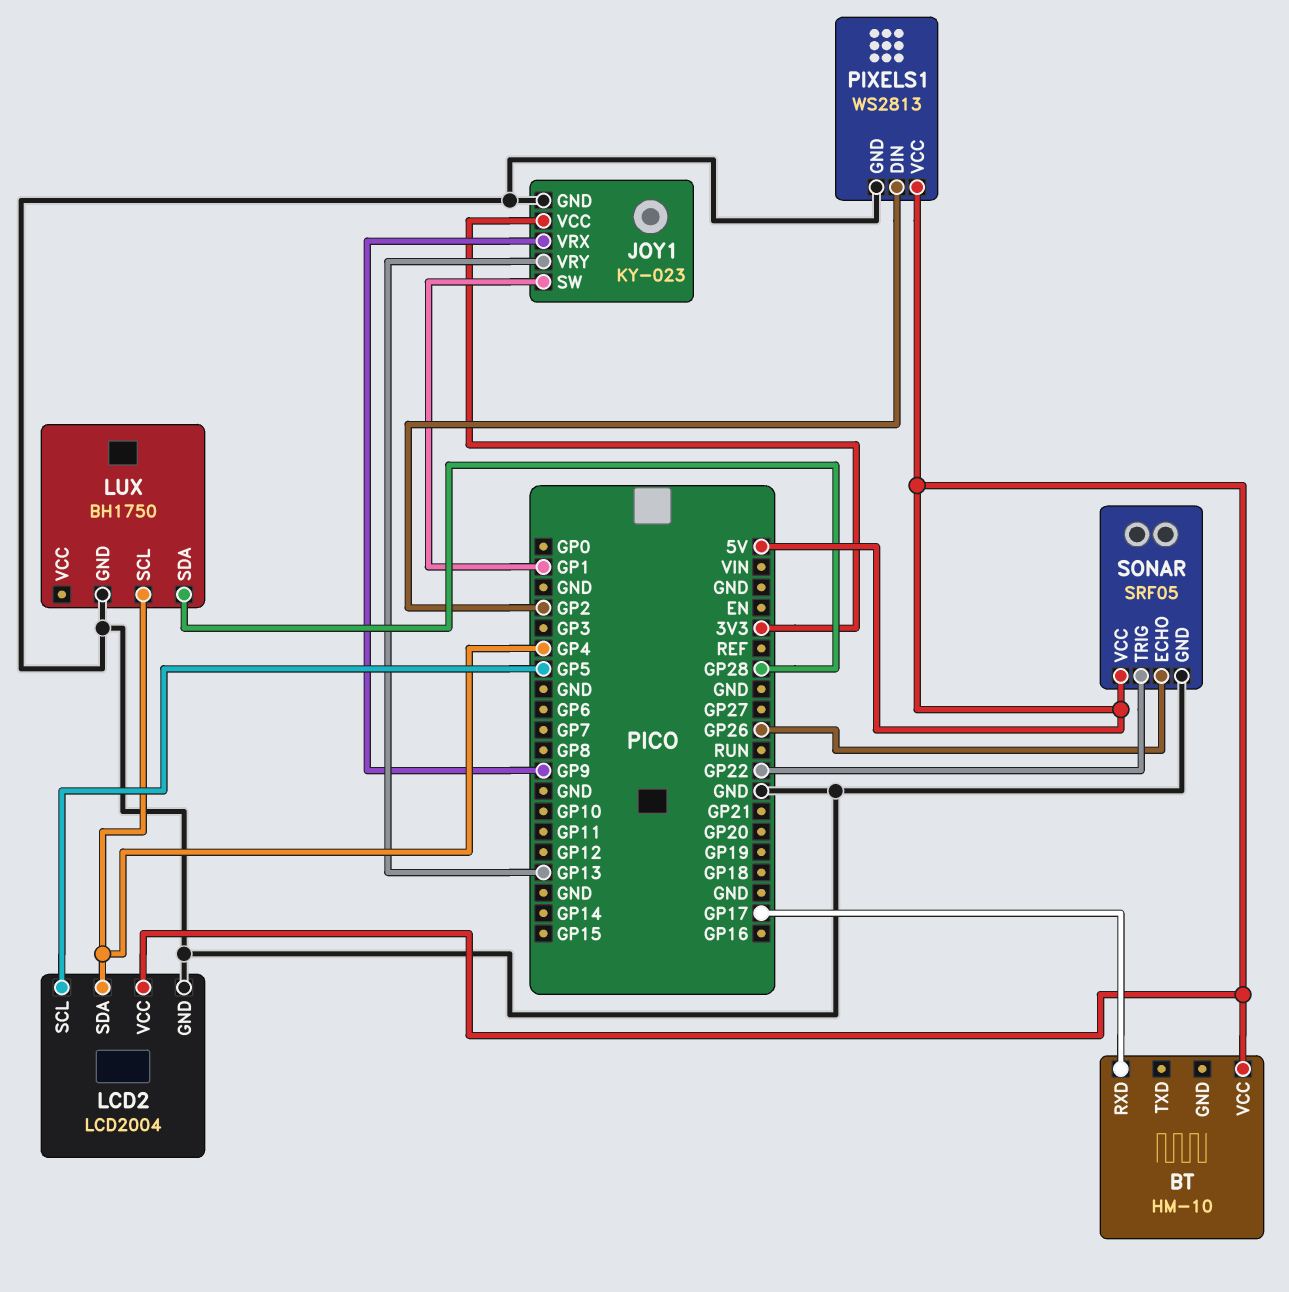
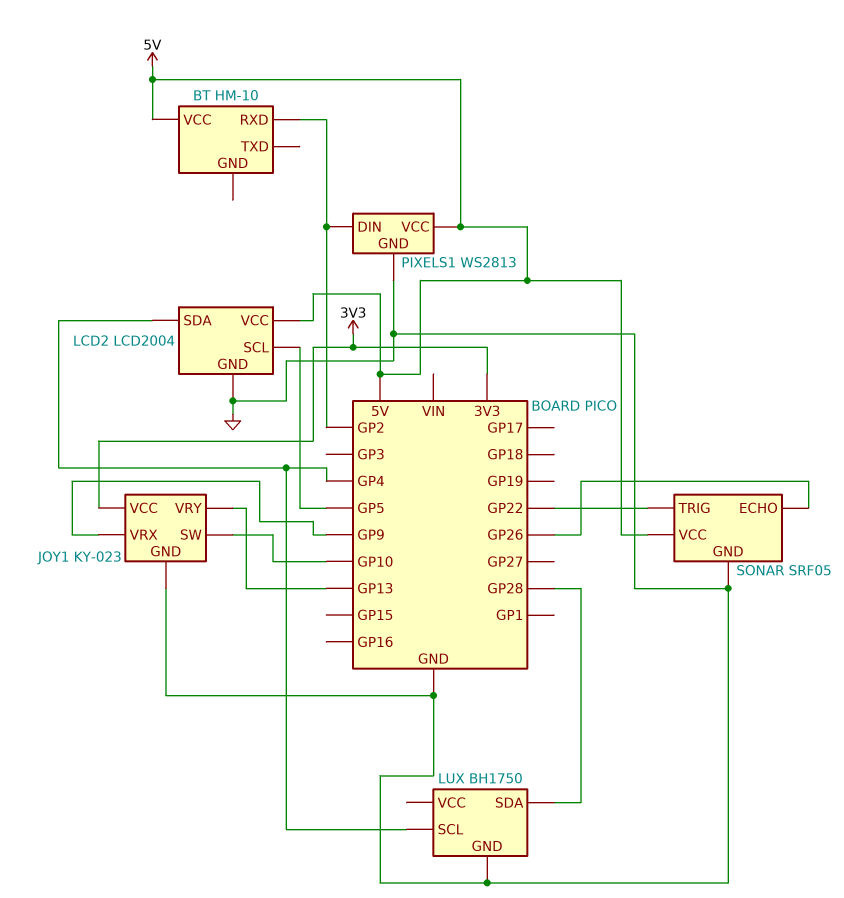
BT pin RXD: GP17 -> GP2
JOY1 pin SW: GP1 -> GP10

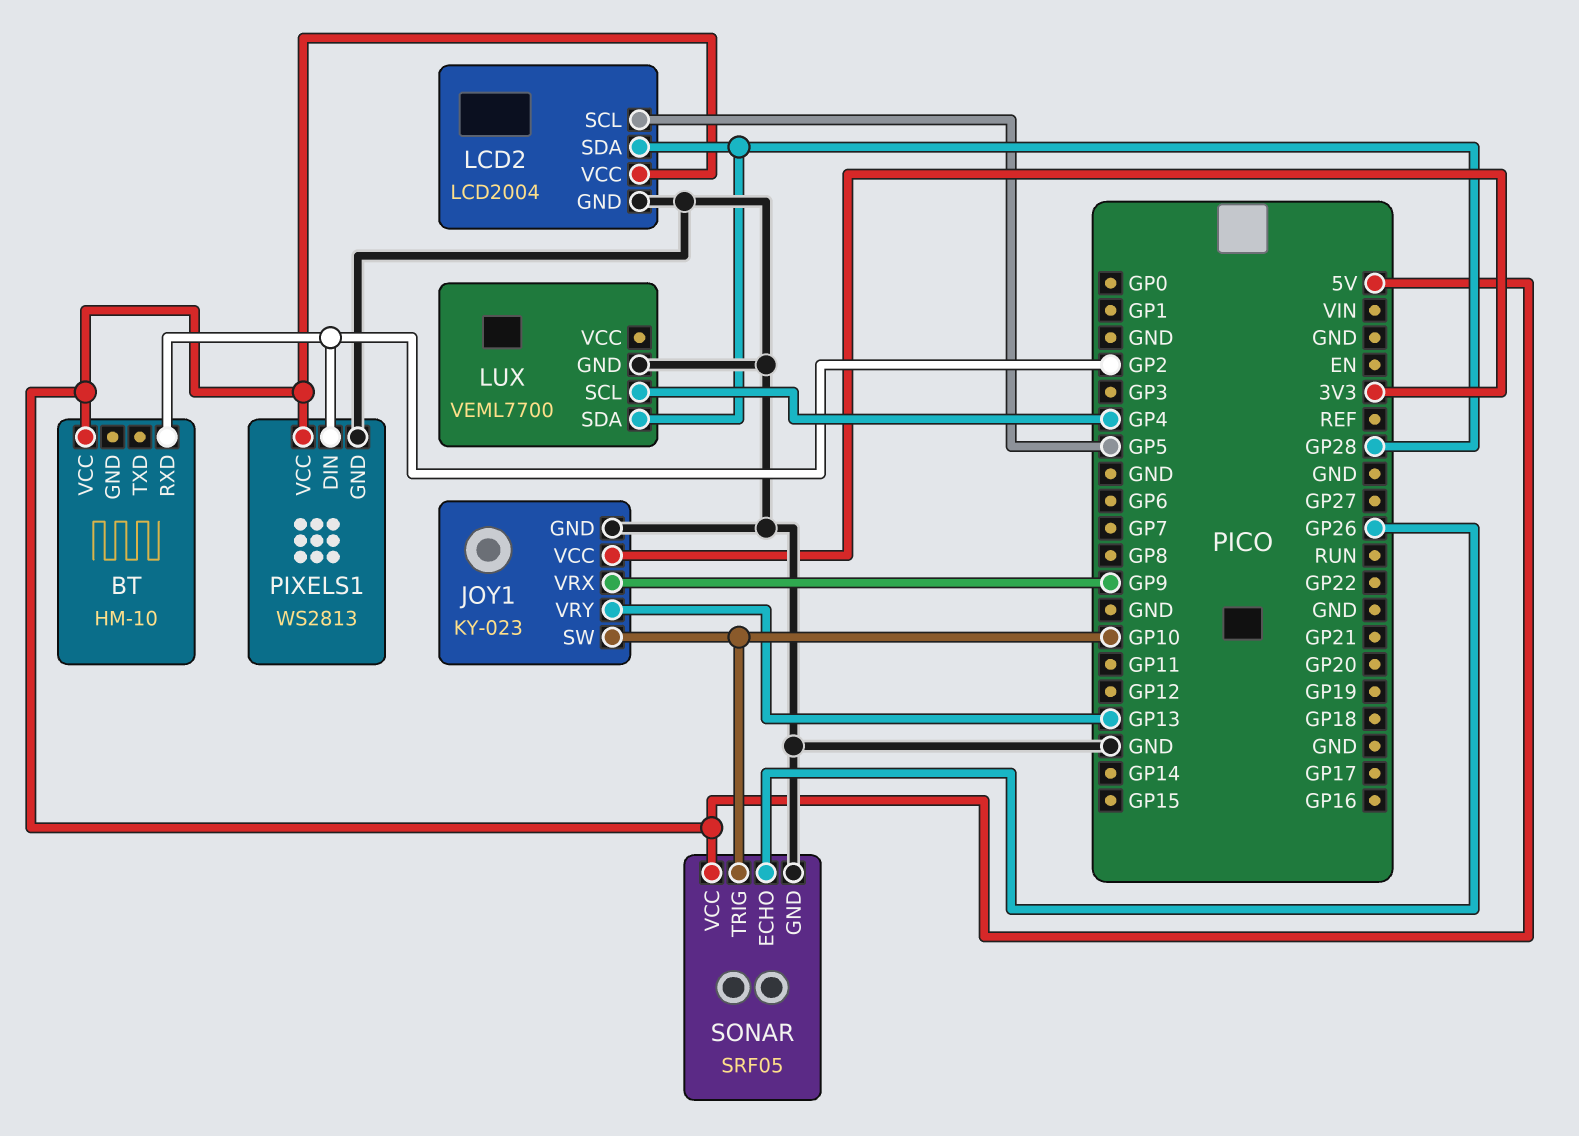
LCD2 pin SDA: GP4 -> GP28
LUX: BH1750 -> VEML7700
SONAR pin TRIG: GP22 -> GP10

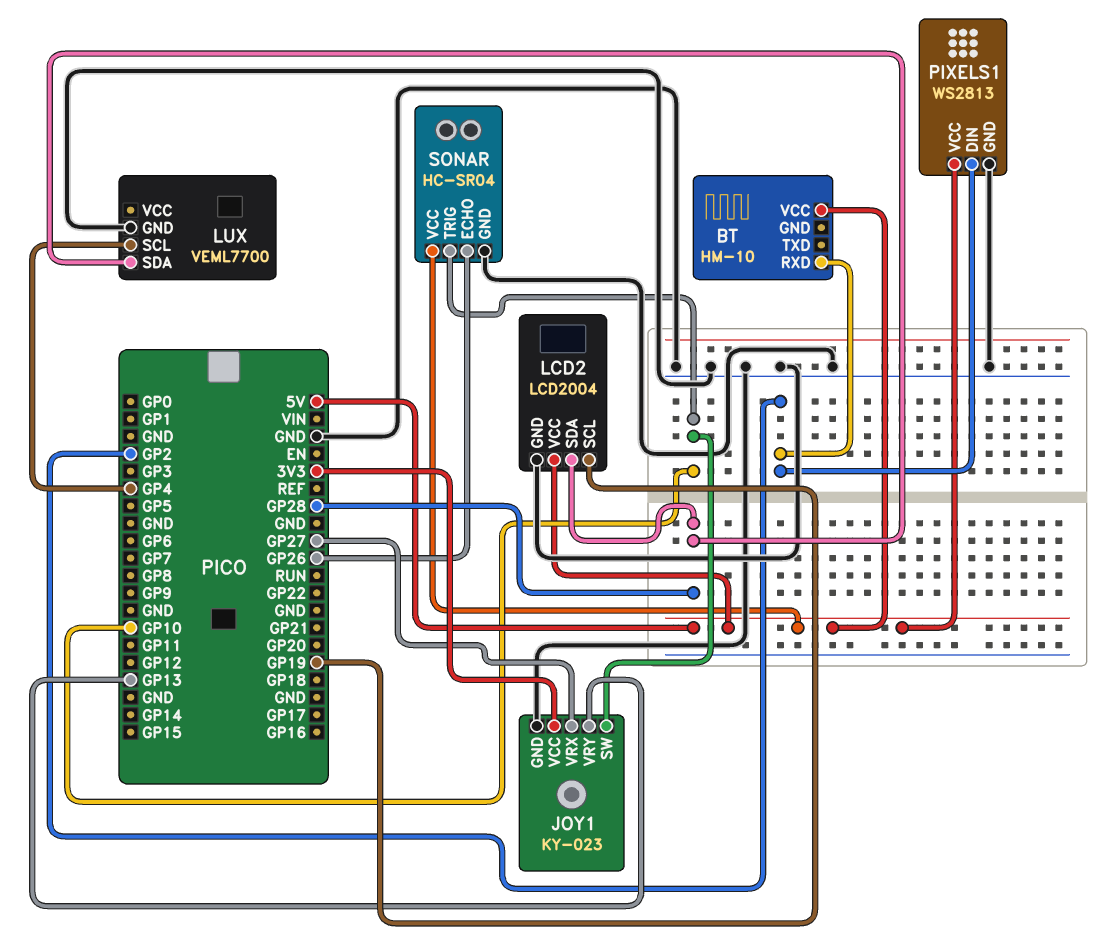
JOY1 pin VRX: GP9 -> GP27
LCD2 pin SCL: GP5 -> GP19
SONAR: SRF05 -> HC-SR04

